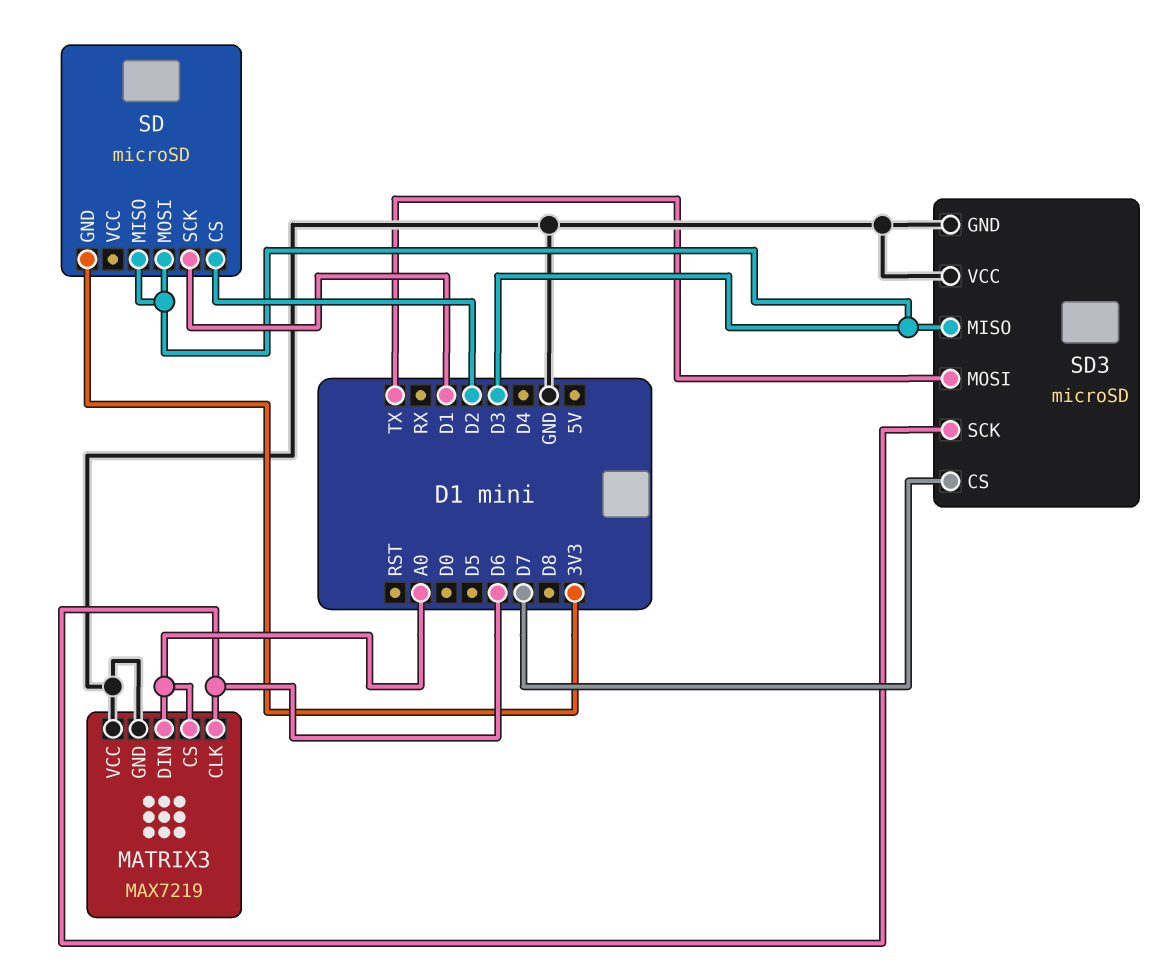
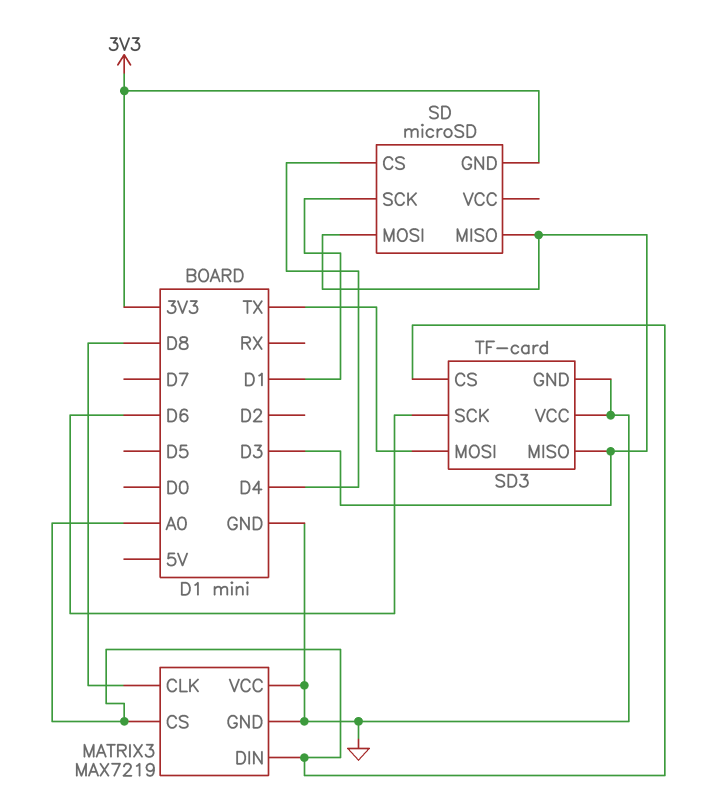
MATRIX3 pin CLK: D6 -> D8
SD pin CS: D2 -> D4
SD3: microSD -> TF-card
SD3 pin CS: D7 -> A0

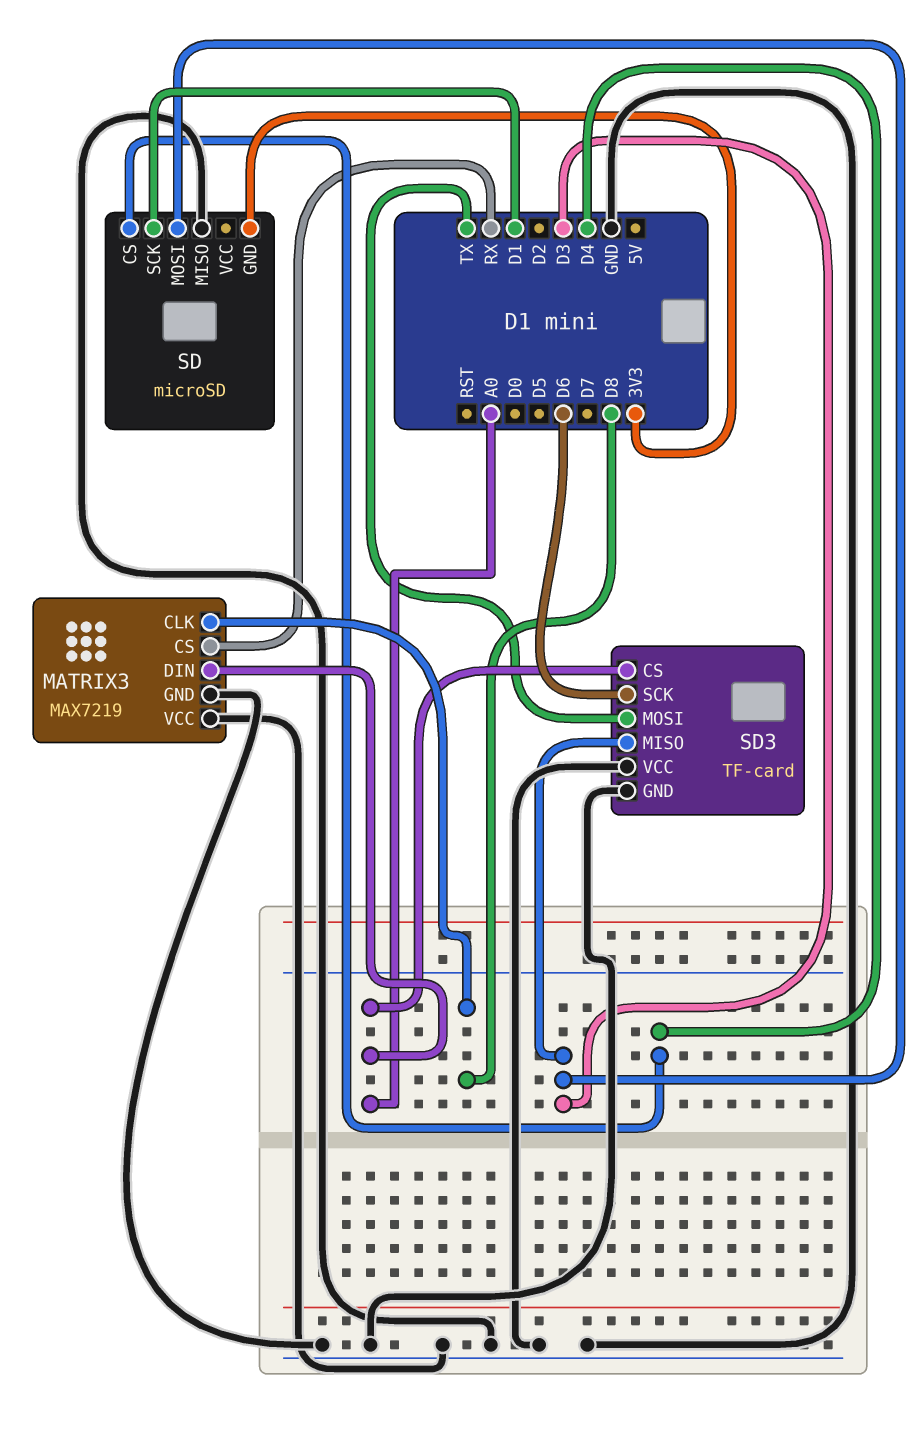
MATRIX3 pin CS: A0 -> RX
SD pin MISO: D3 -> GND

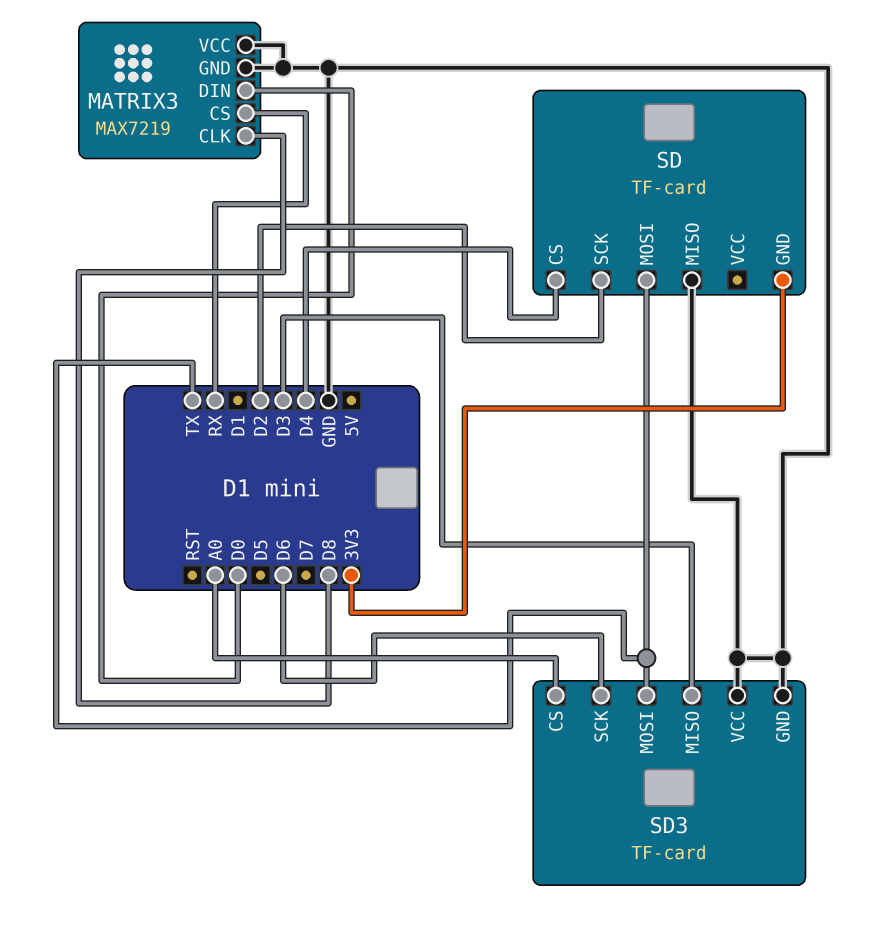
MATRIX3 pin DIN: A0 -> D0
SD: microSD -> TF-card
SD pin MOSI: D3 -> TX
SD pin SCK: D1 -> D2

